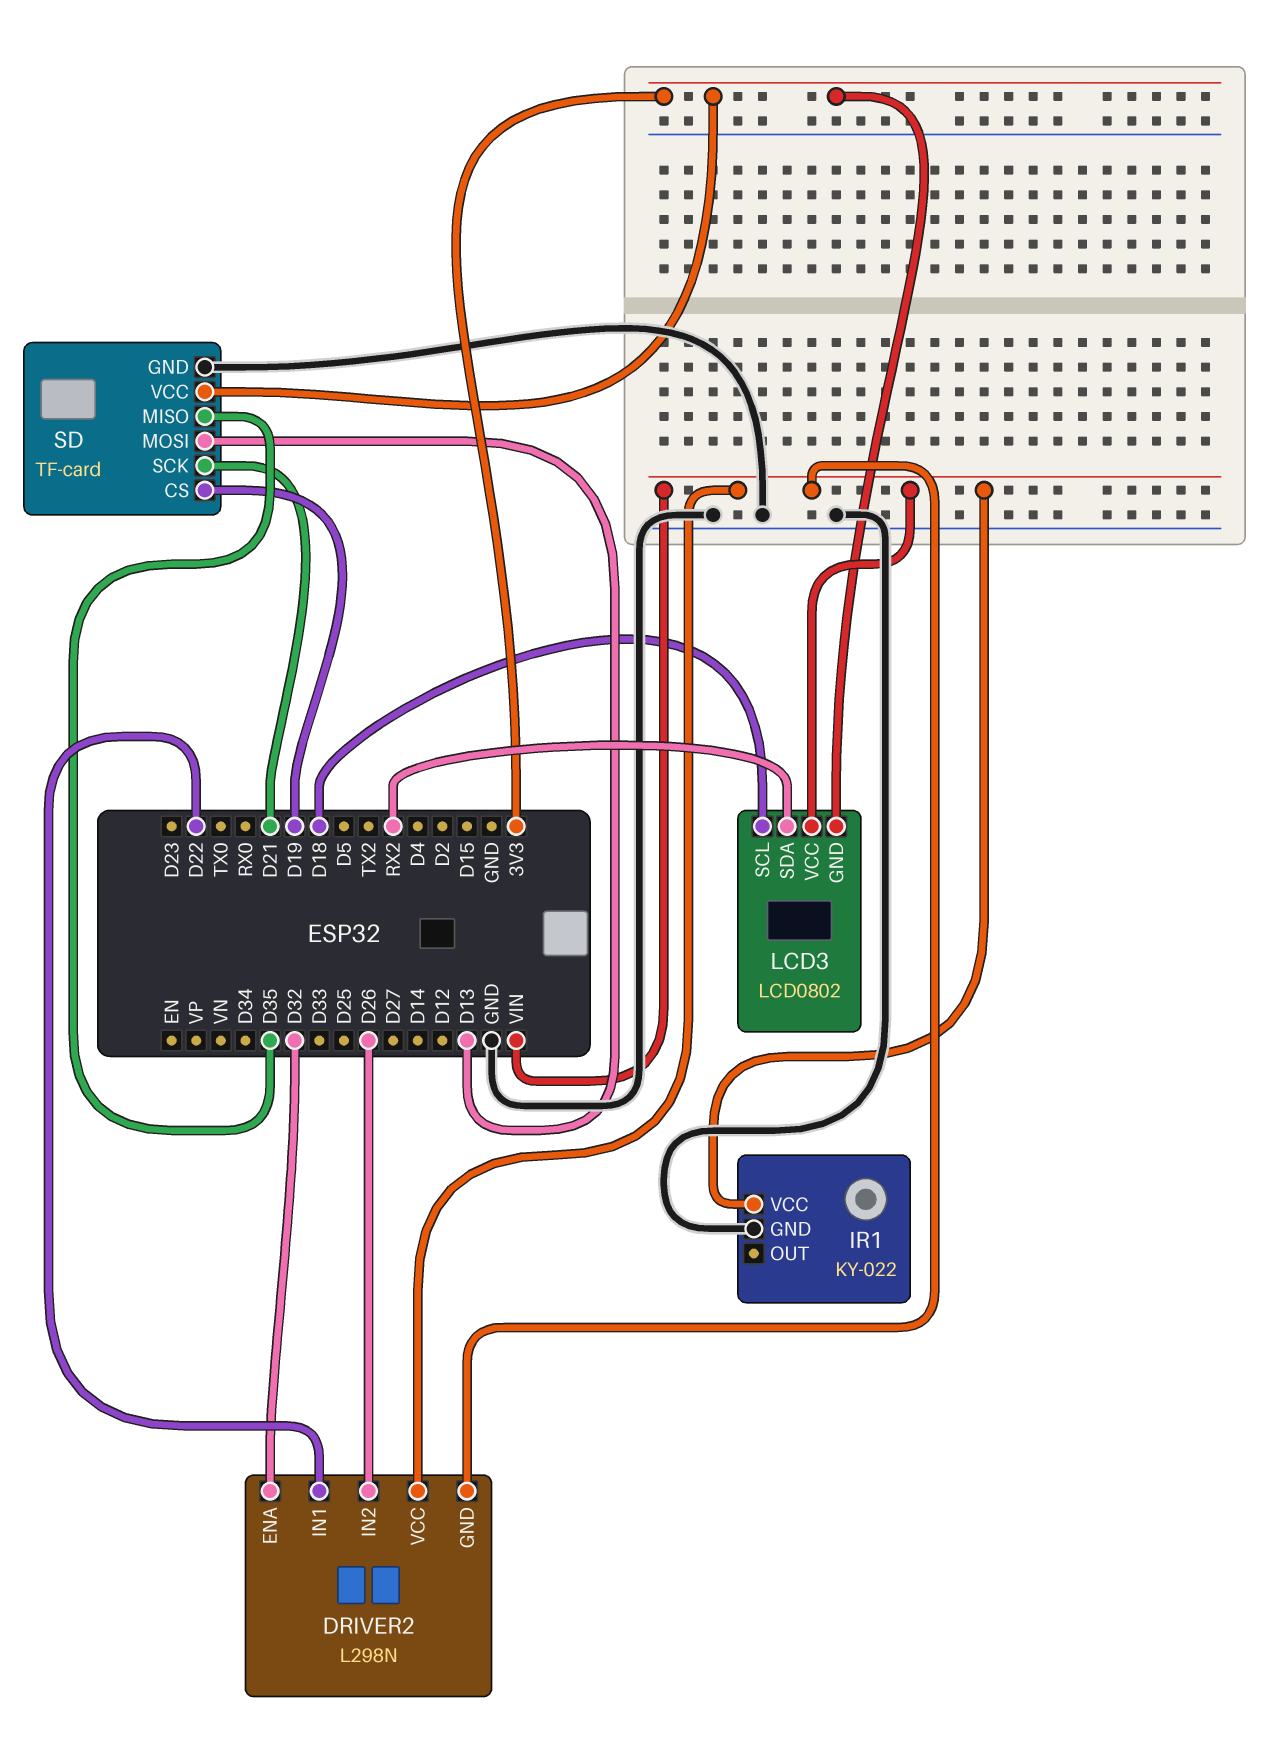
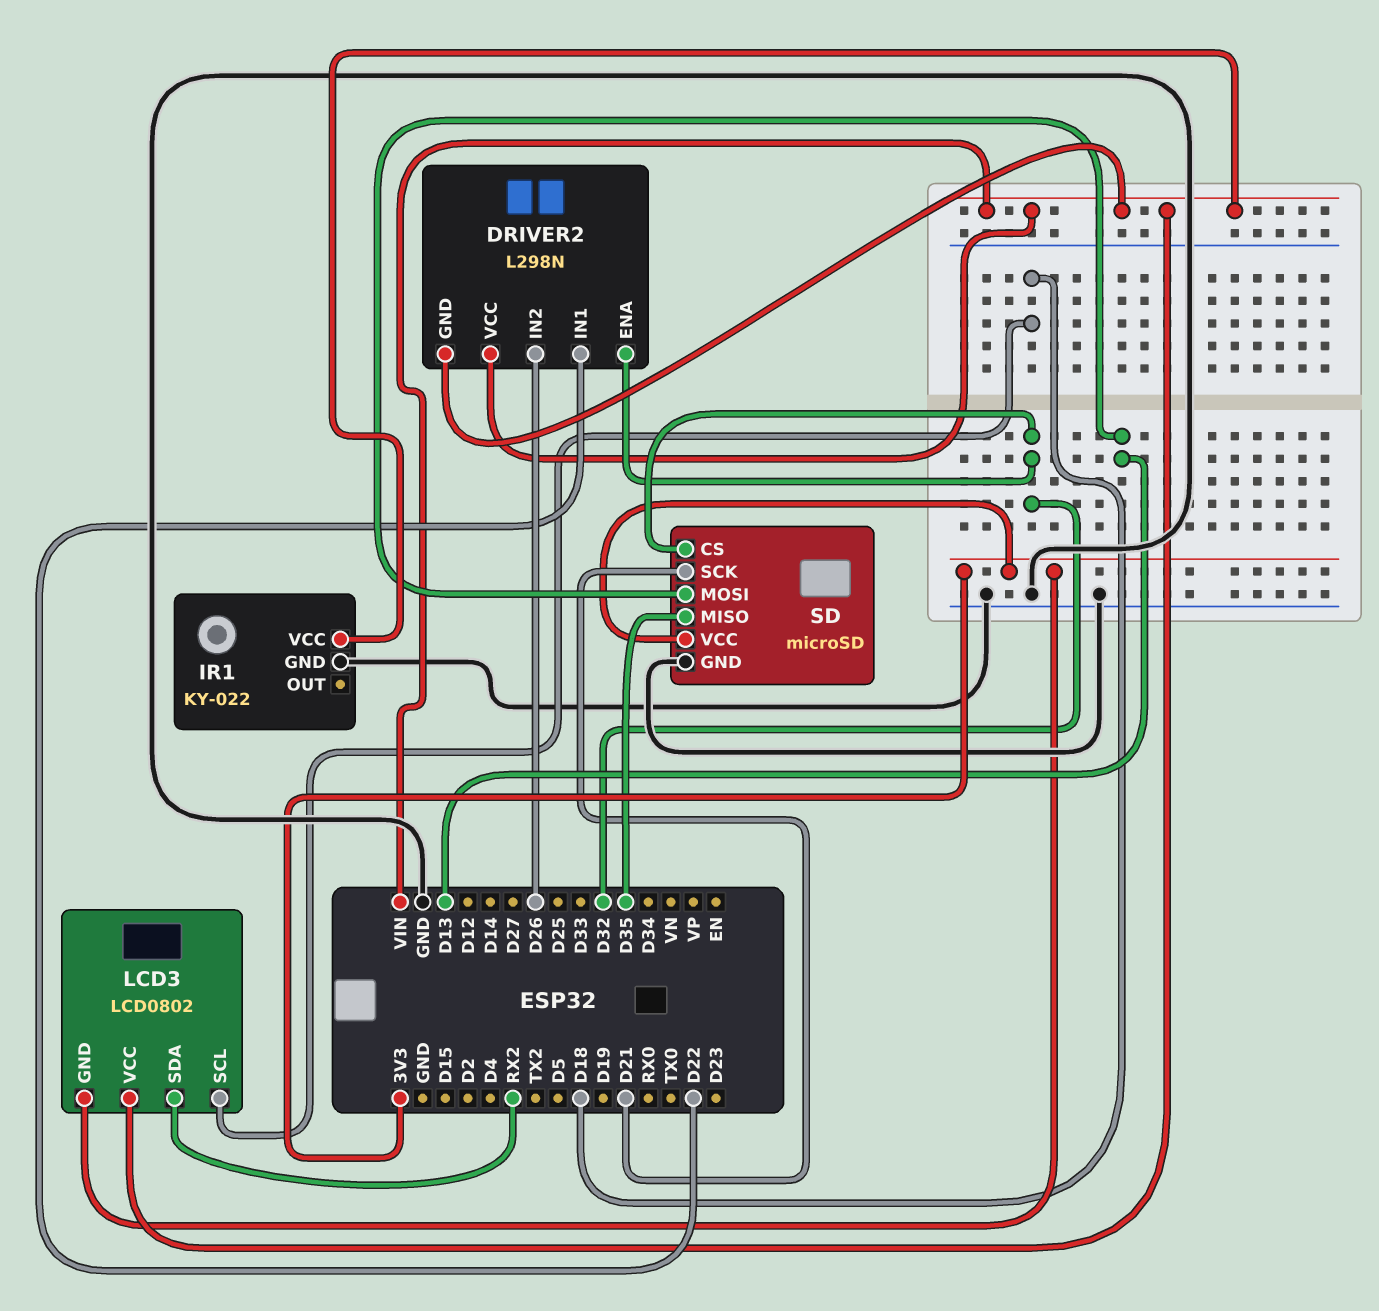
SD: TF-card -> microSD
SD pin CS: D19 -> D32

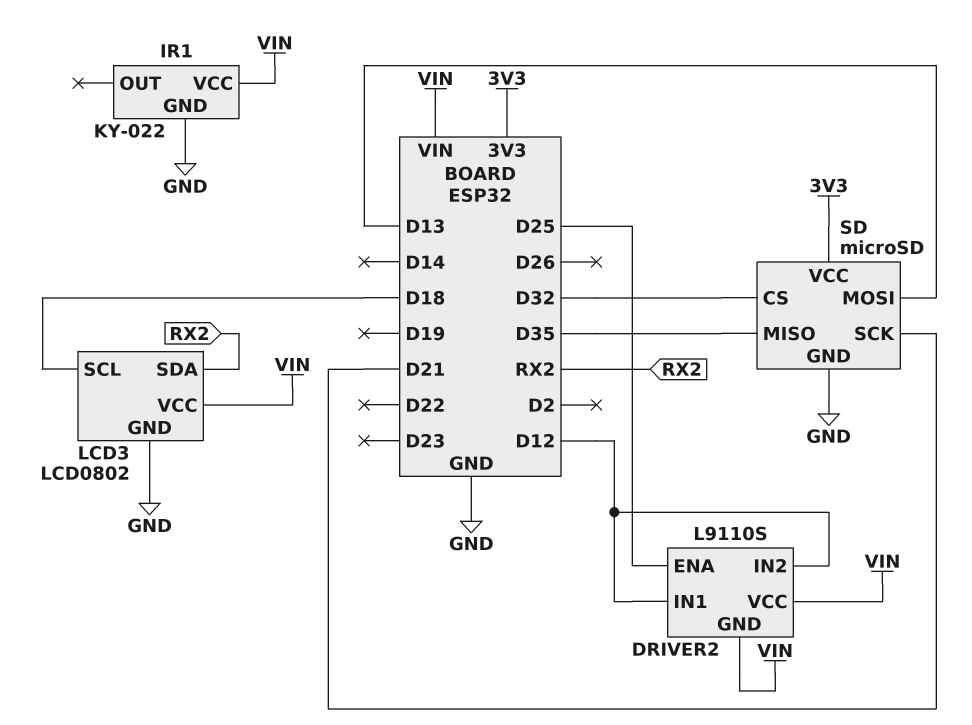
DRIVER2: L298N -> L9110S
DRIVER2 pin ENA: D32 -> D25
DRIVER2 pin IN1: D22 -> D12
DRIVER2 pin IN2: D26 -> D12
LCD3 pin GND: 3V3 -> GND

